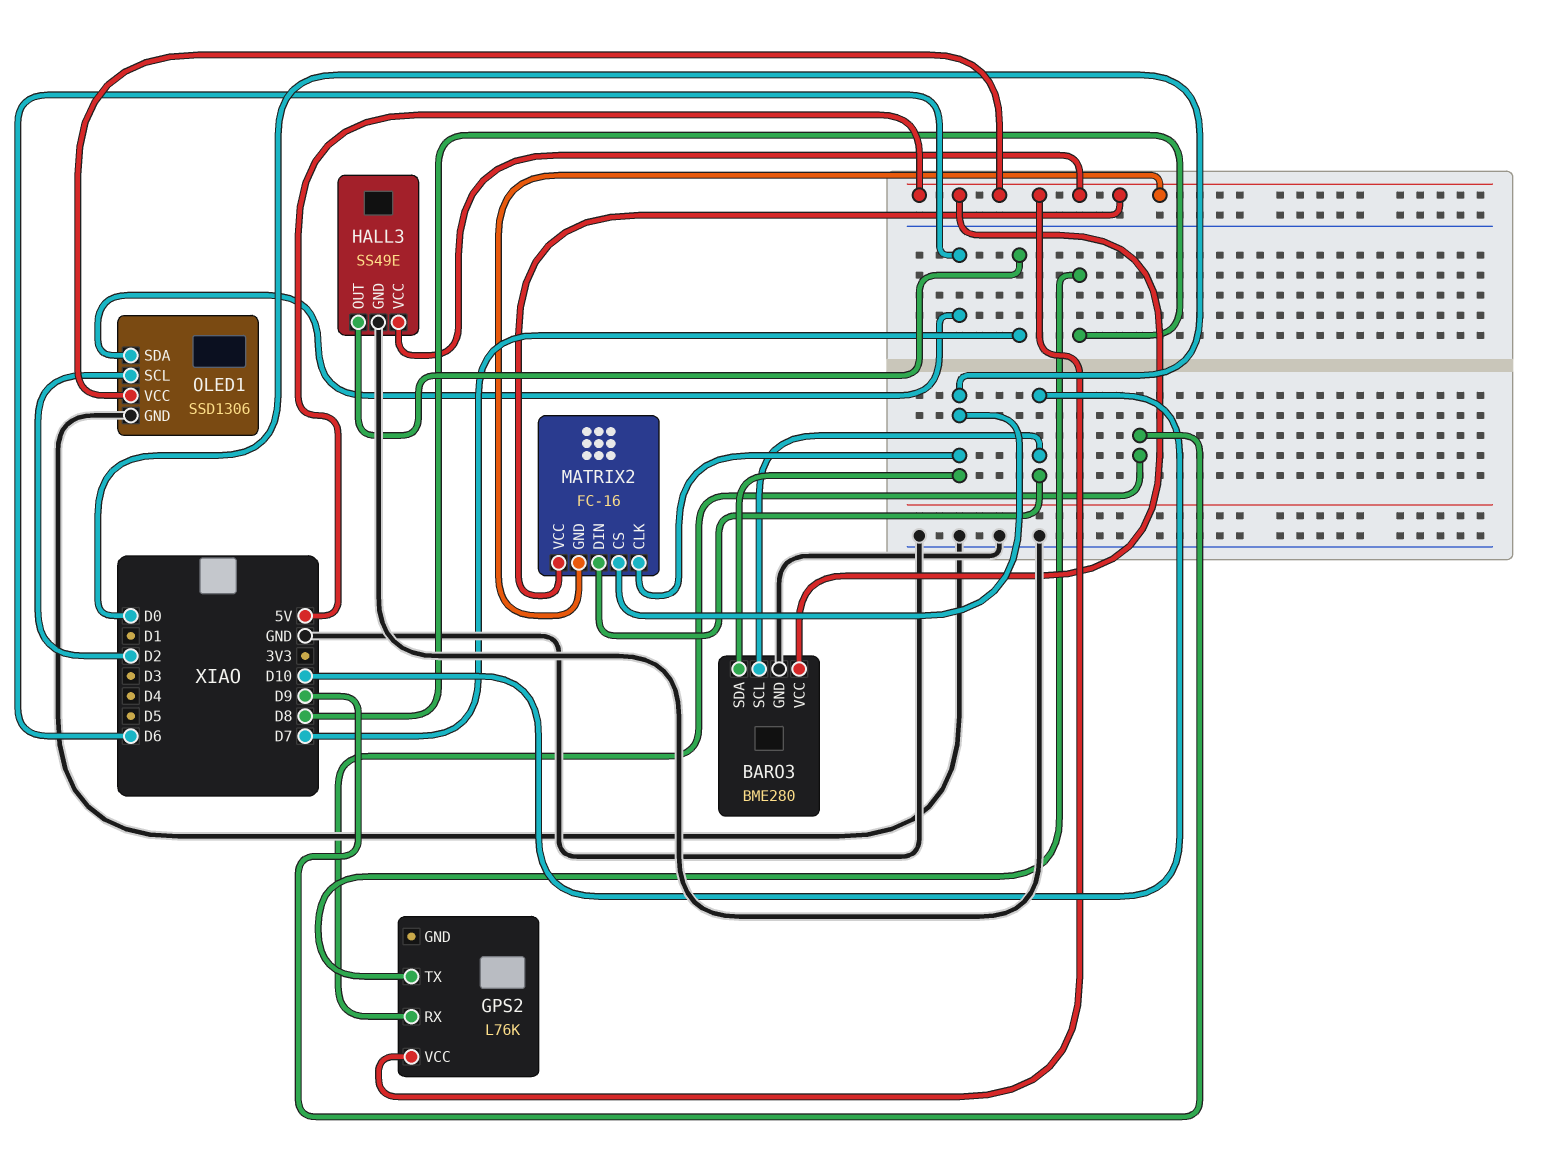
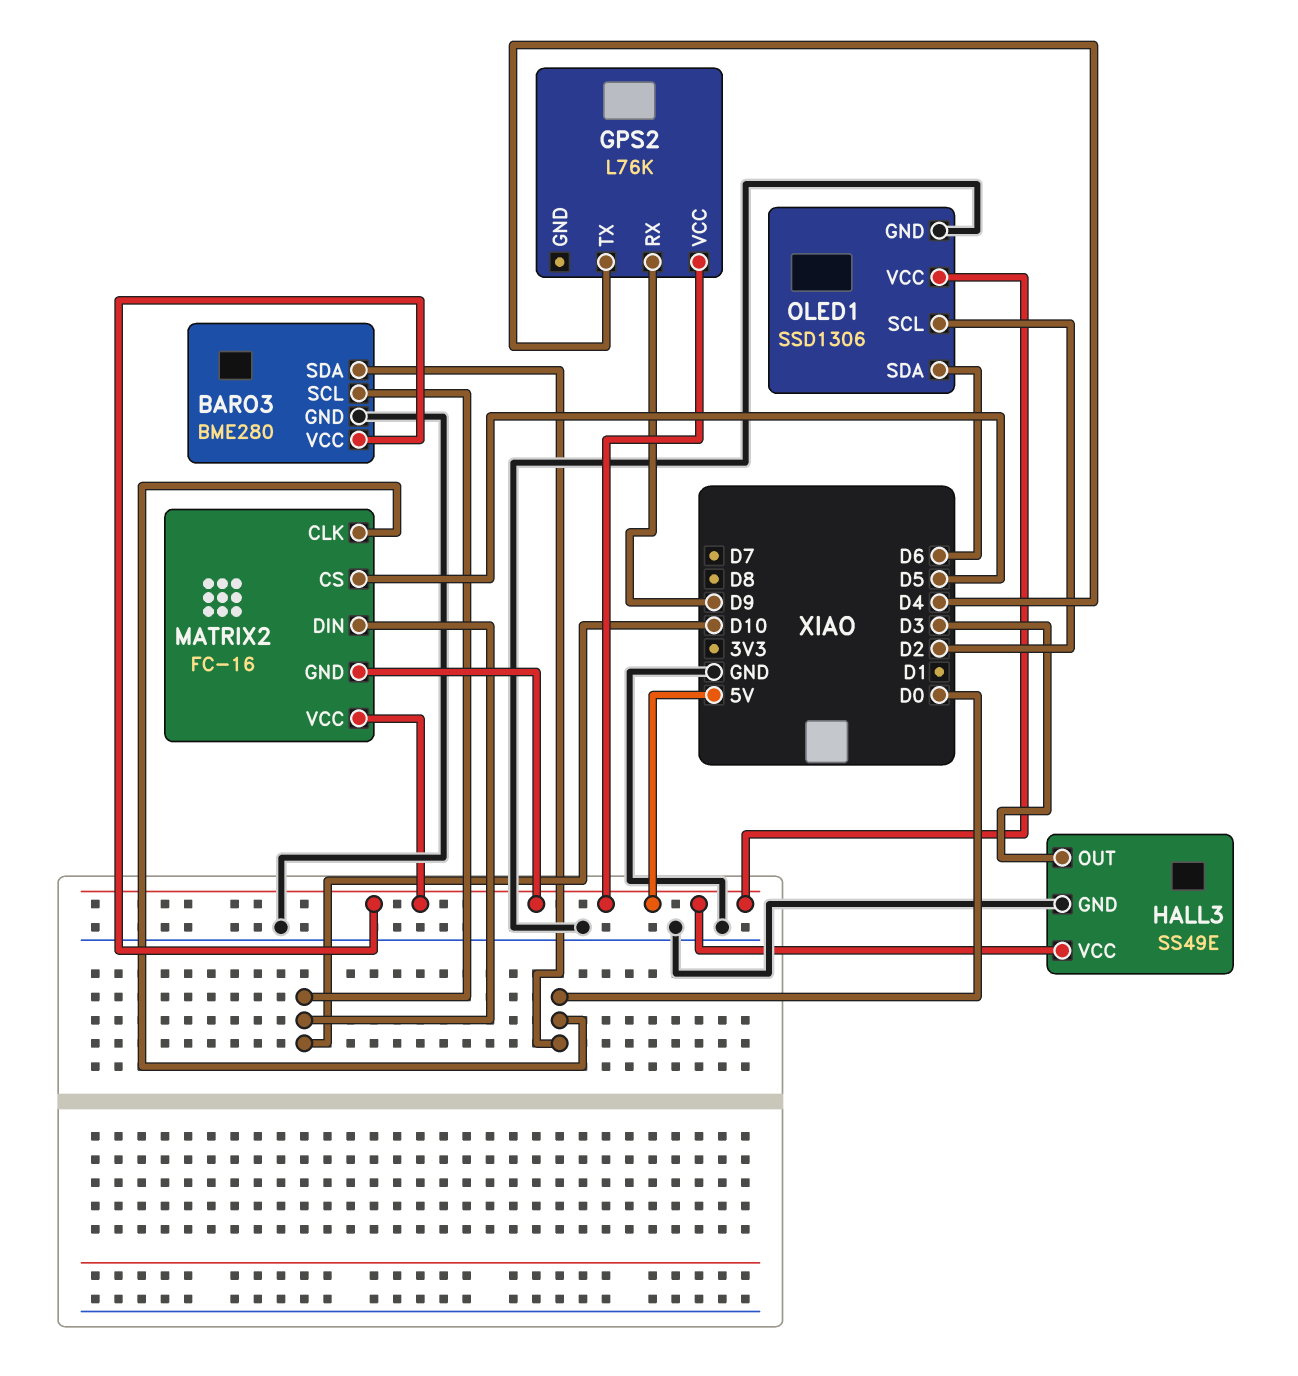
GPS2 pin TX: D8 -> D4
HALL3 pin OUT: D7 -> D3
MATRIX2 pin CS: D0 -> D5

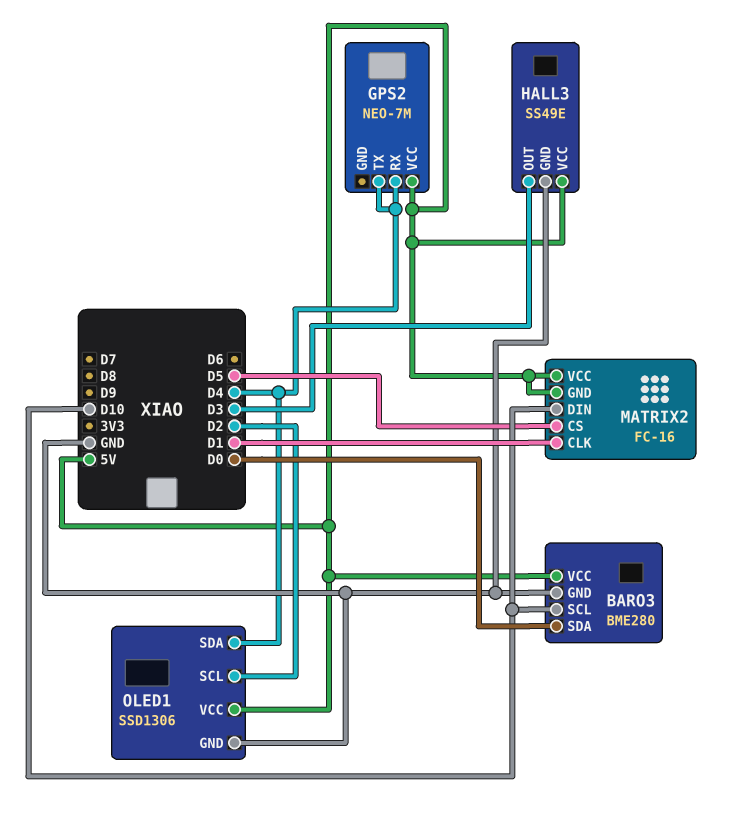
GPS2: L76K -> NEO-7M
GPS2 pin RX: D9 -> D4
MATRIX2 pin CLK: D0 -> D1
OLED1 pin SDA: D6 -> D4

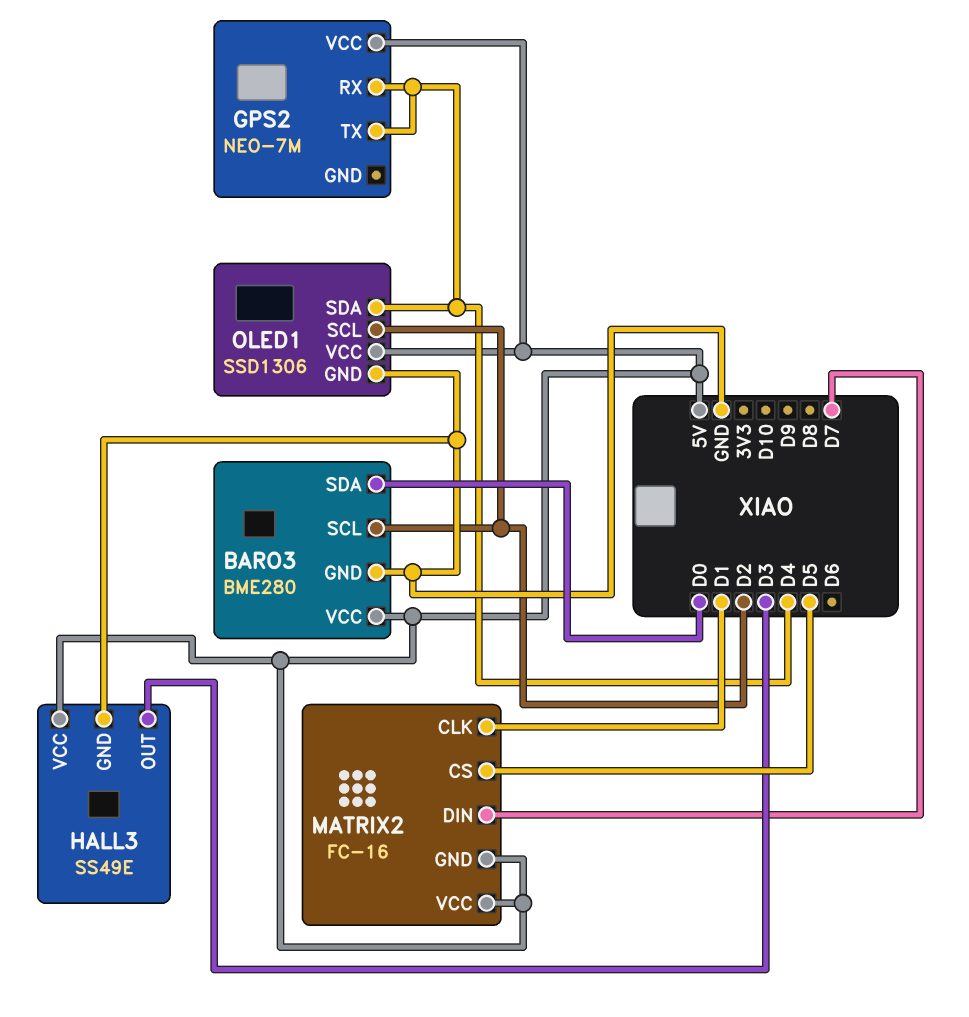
BARO3 pin SCL: D10 -> D2
MATRIX2 pin DIN: D10 -> D7

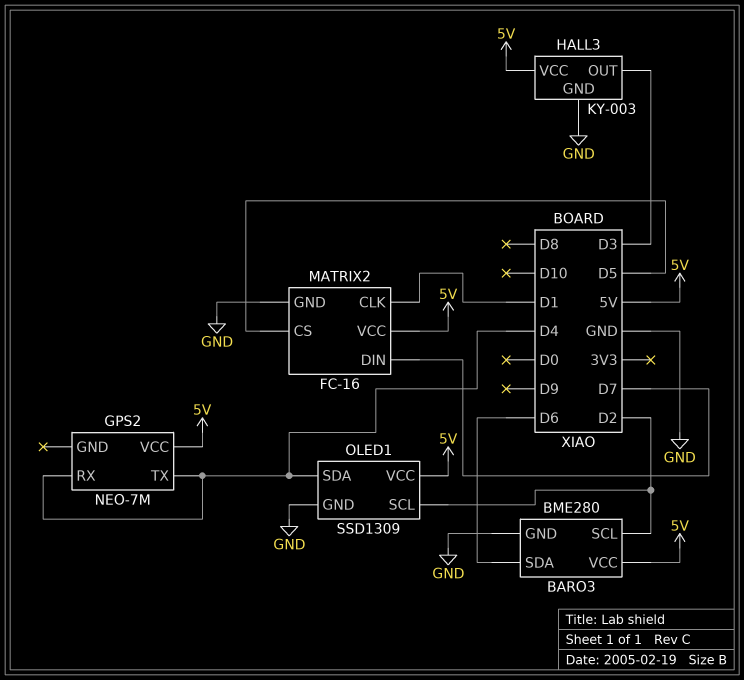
BARO3 pin SDA: D0 -> D6
HALL3: SS49E -> KY-003
MATRIX2 pin GND: 5V -> GND
OLED1: SSD1306 -> SSD1309

